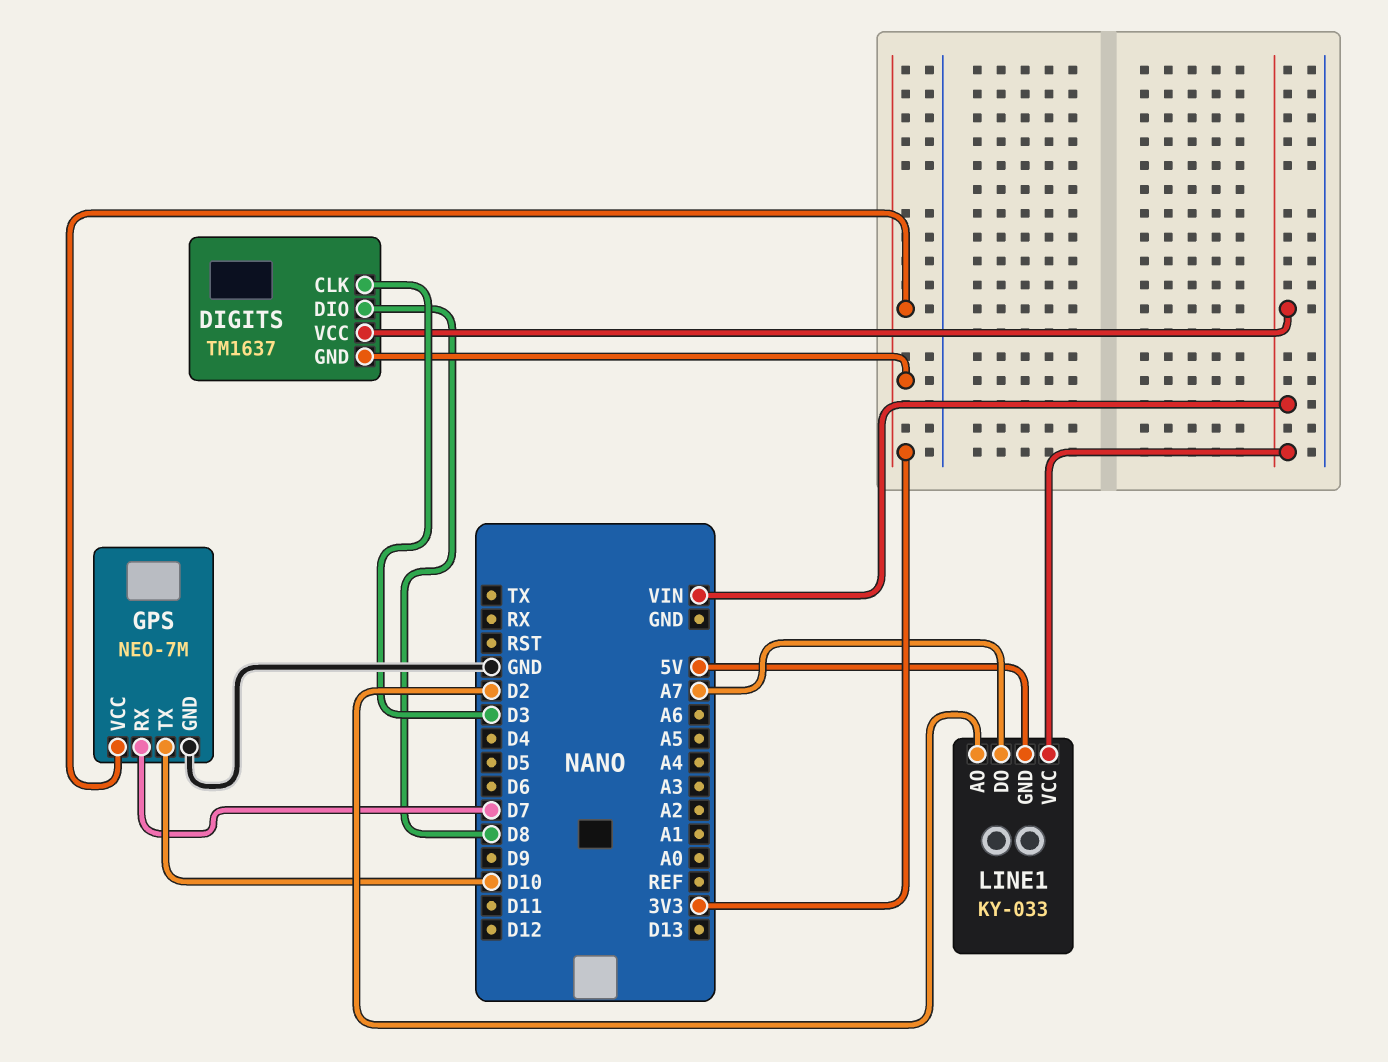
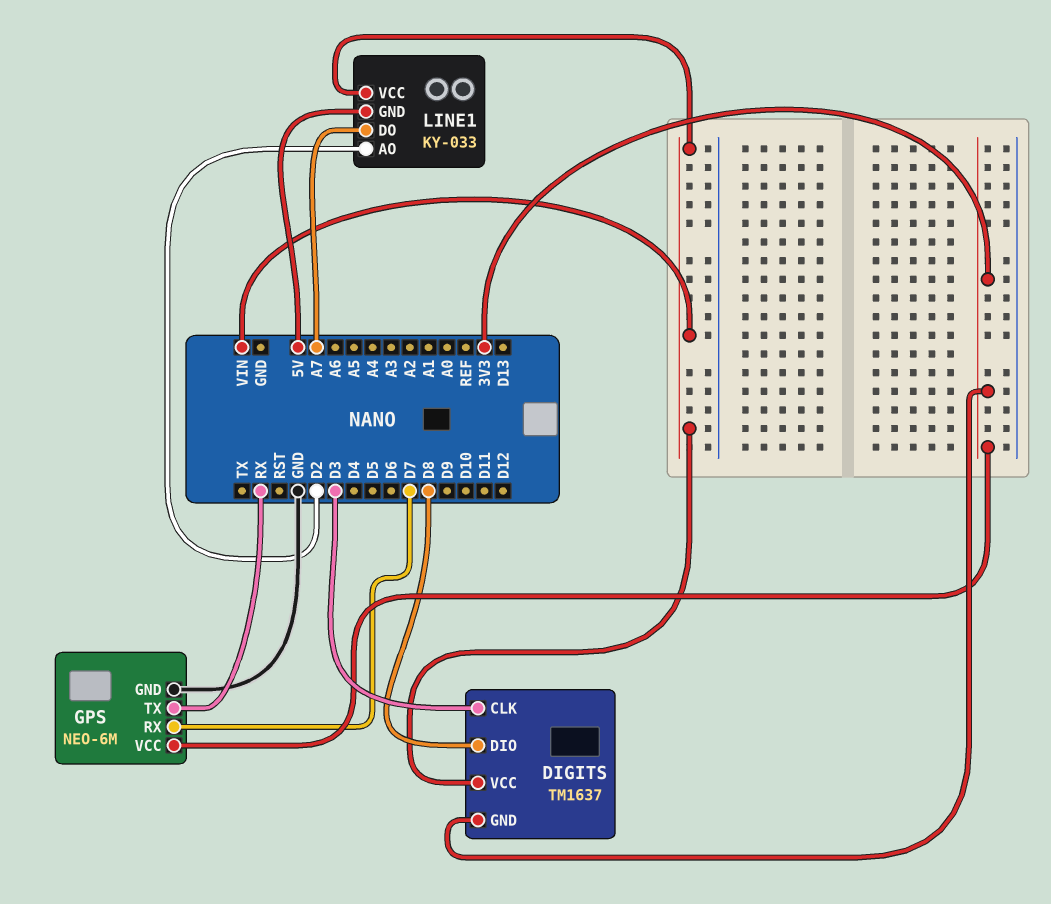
GPS: NEO-7M -> NEO-6M
GPS pin TX: D10 -> RX

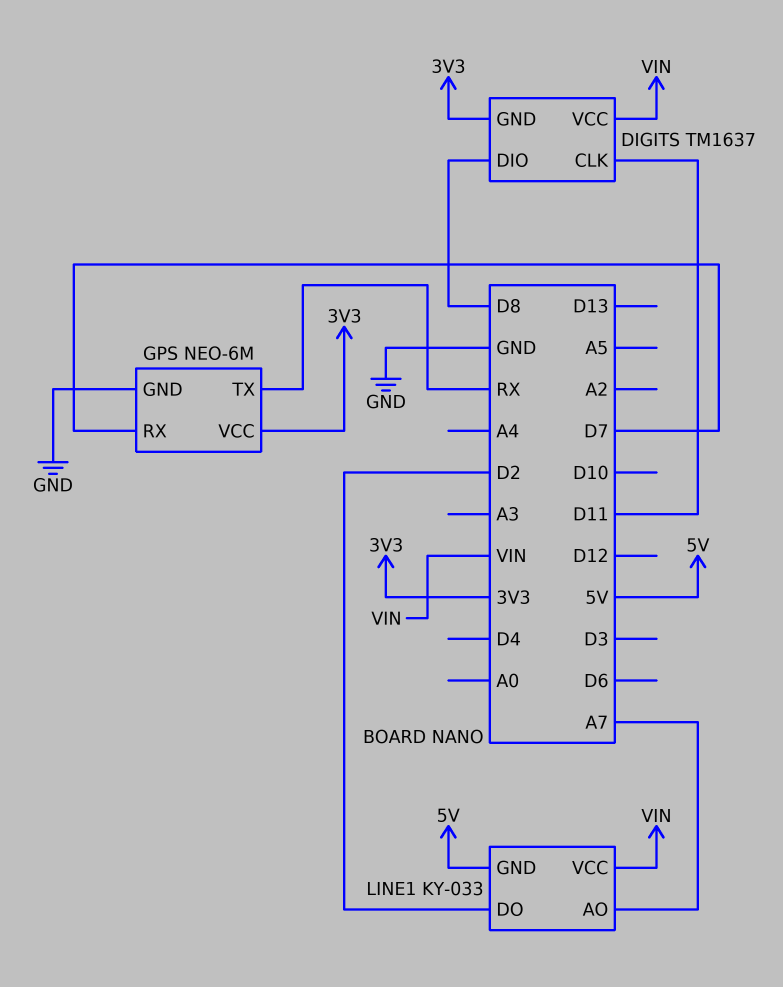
DIGITS pin CLK: D3 -> D11
LINE1 pin AO: D2 -> A7
LINE1 pin DO: A7 -> D2

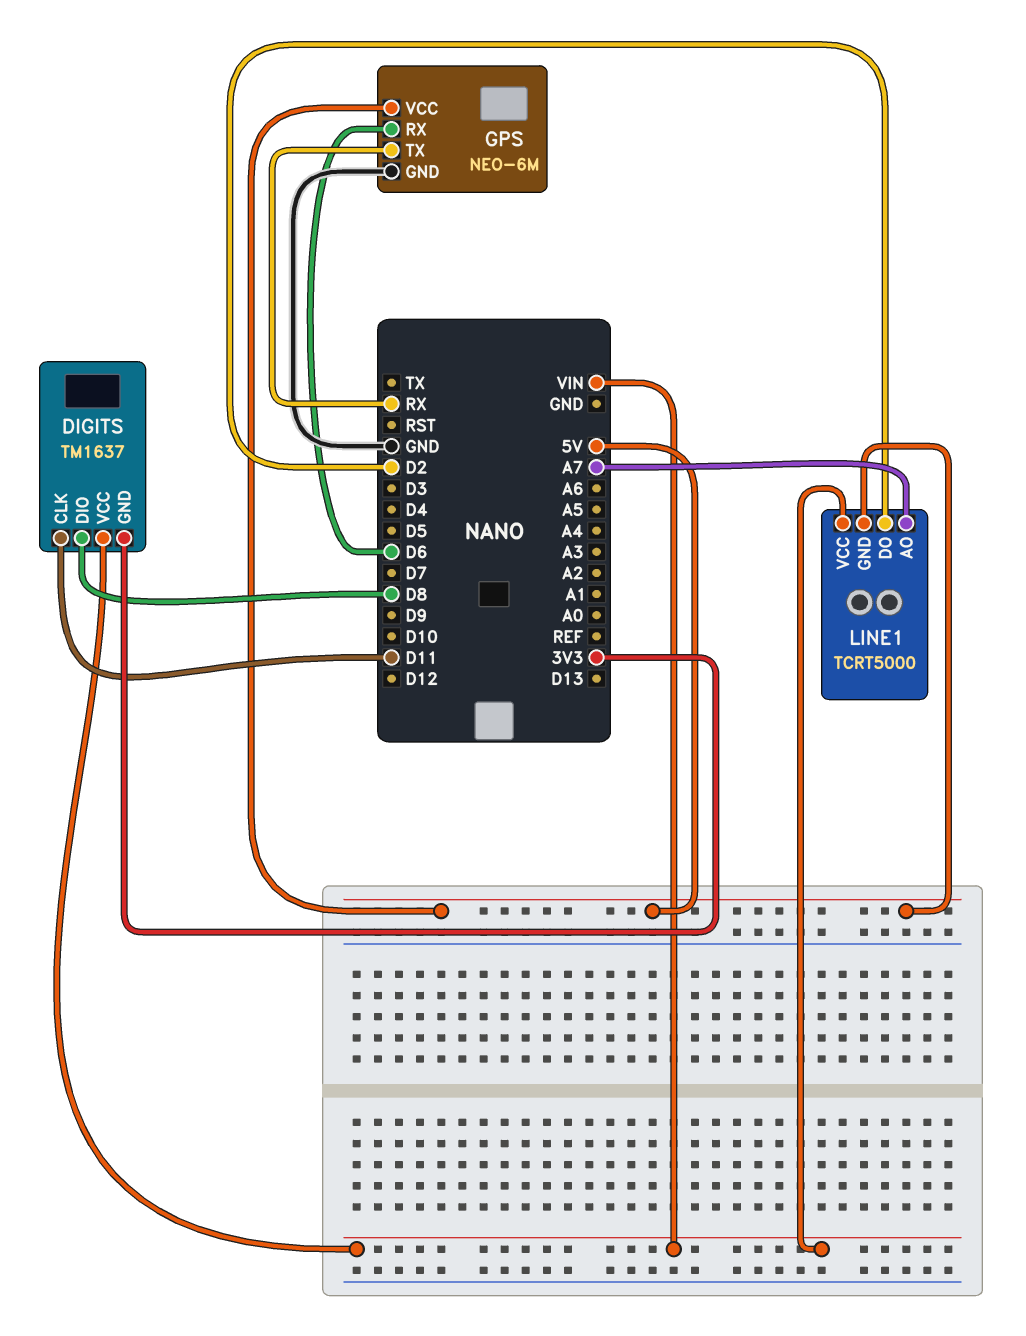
GPS pin RX: D7 -> D6
GPS pin VCC: 3V3 -> 5V
LINE1: KY-033 -> TCRT5000

